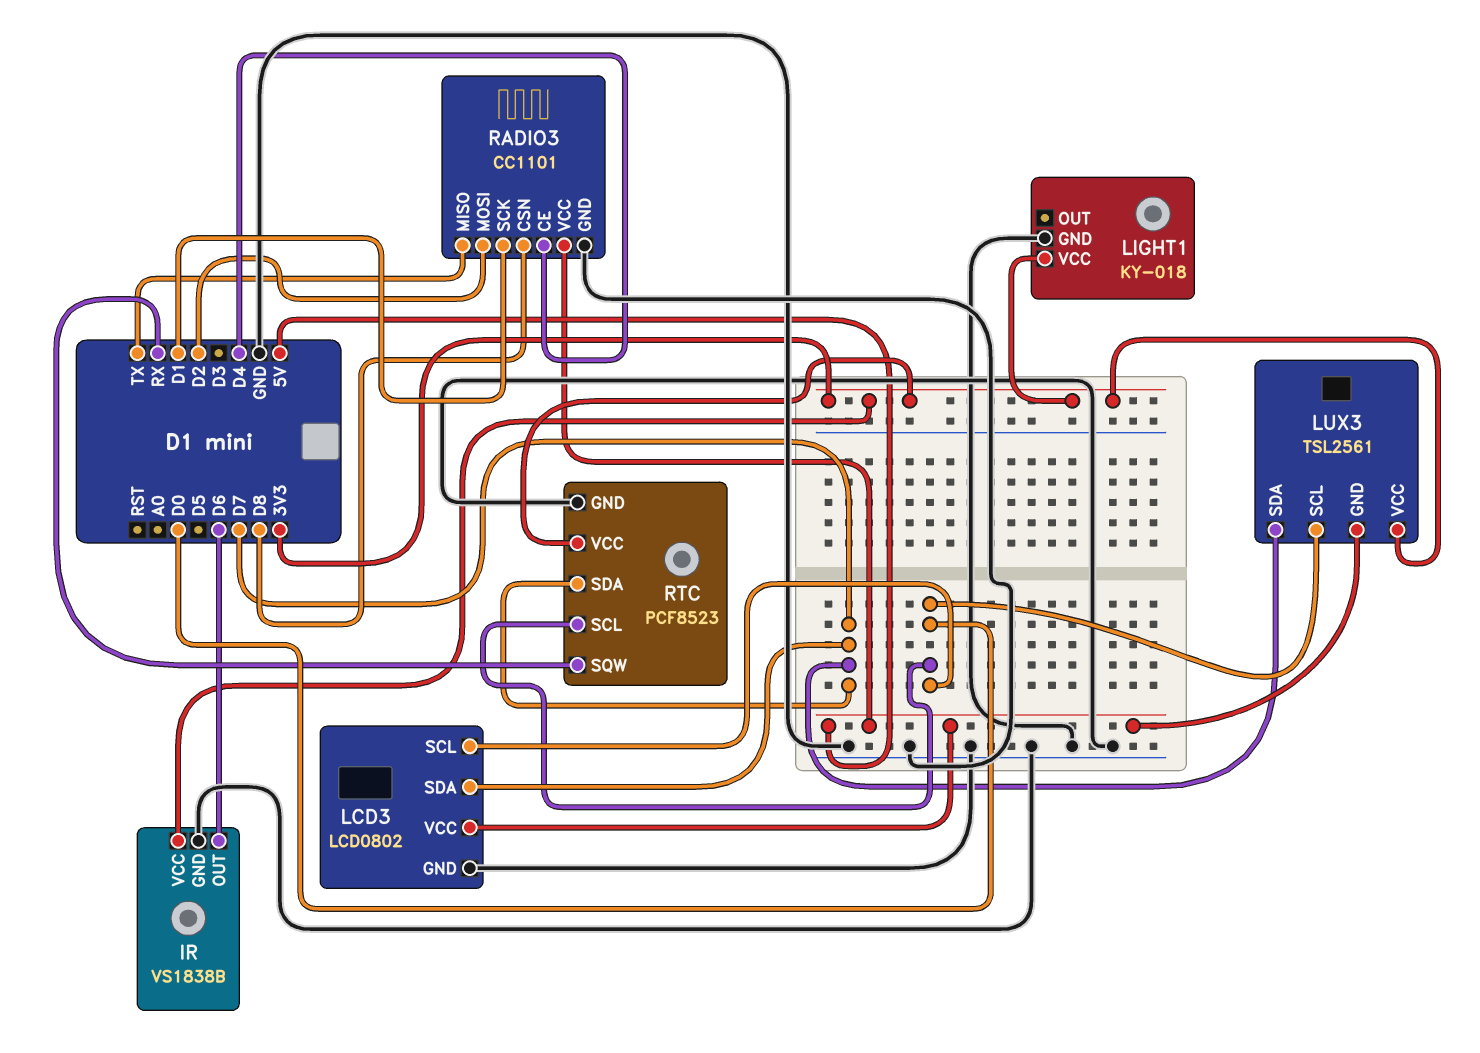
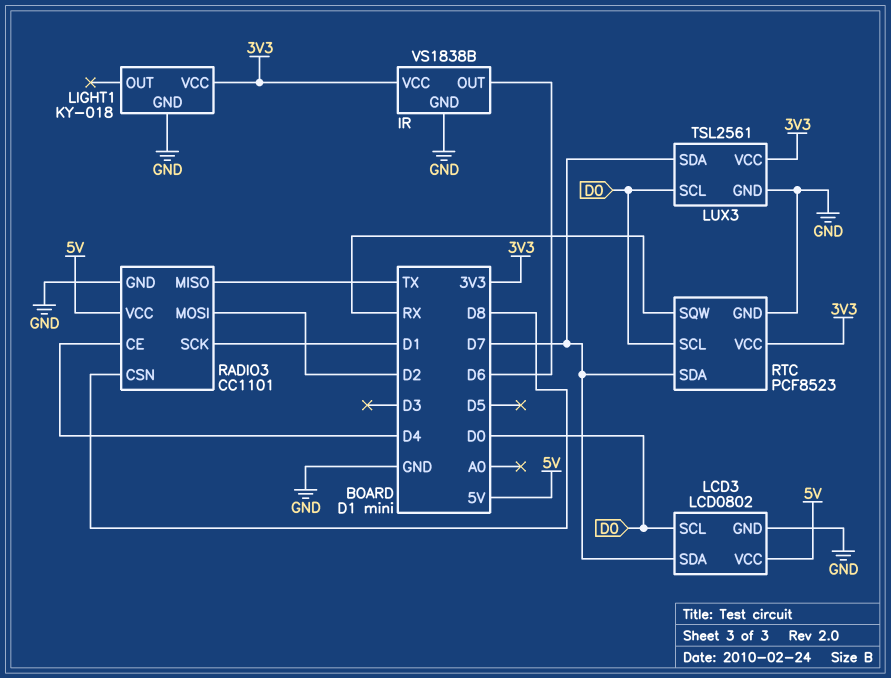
LUX3 pin GND: 5V -> GND

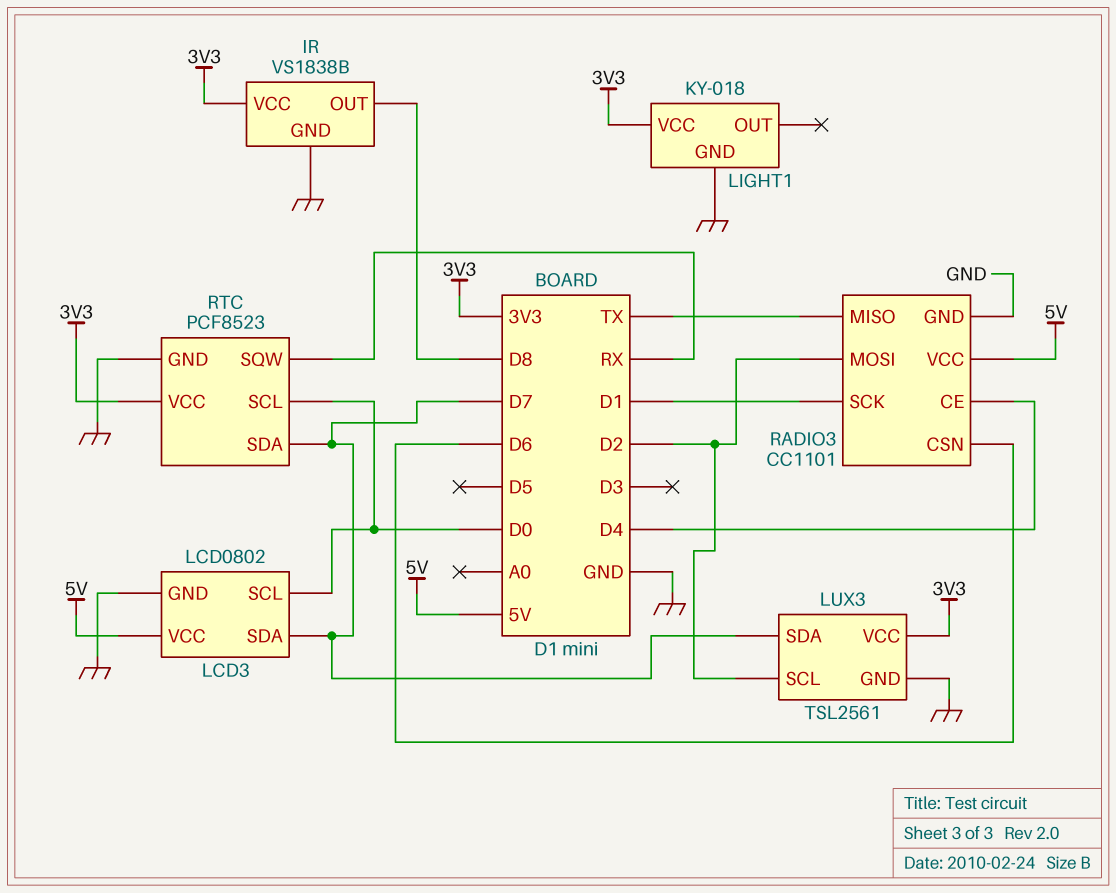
IR pin OUT: D6 -> D8
LUX3 pin SCL: D0 -> D2
RADIO3 pin CSN: D8 -> D6

